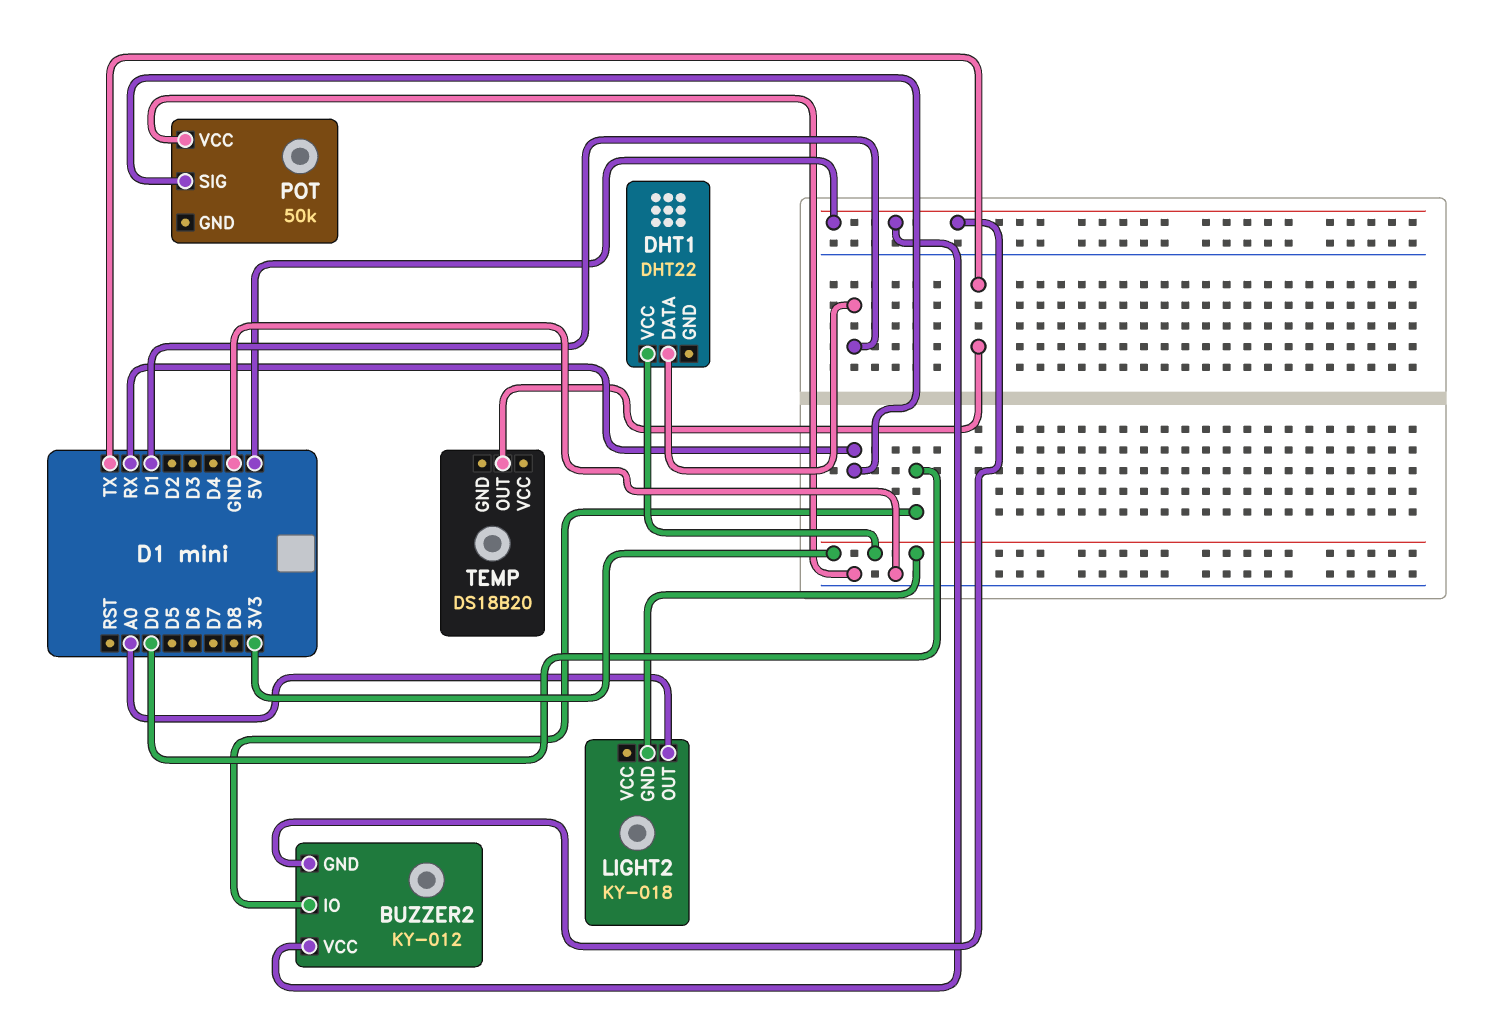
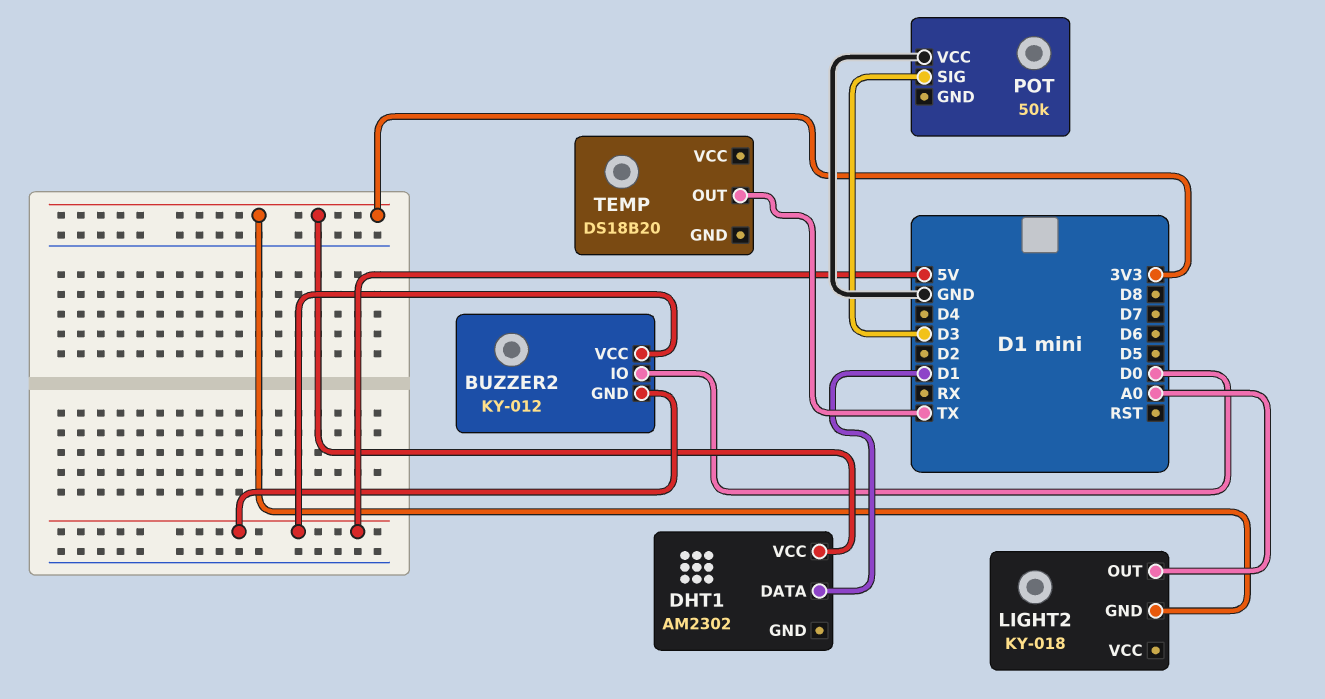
DHT1: DHT22 -> AM2302
POT pin SIG: RX -> D3

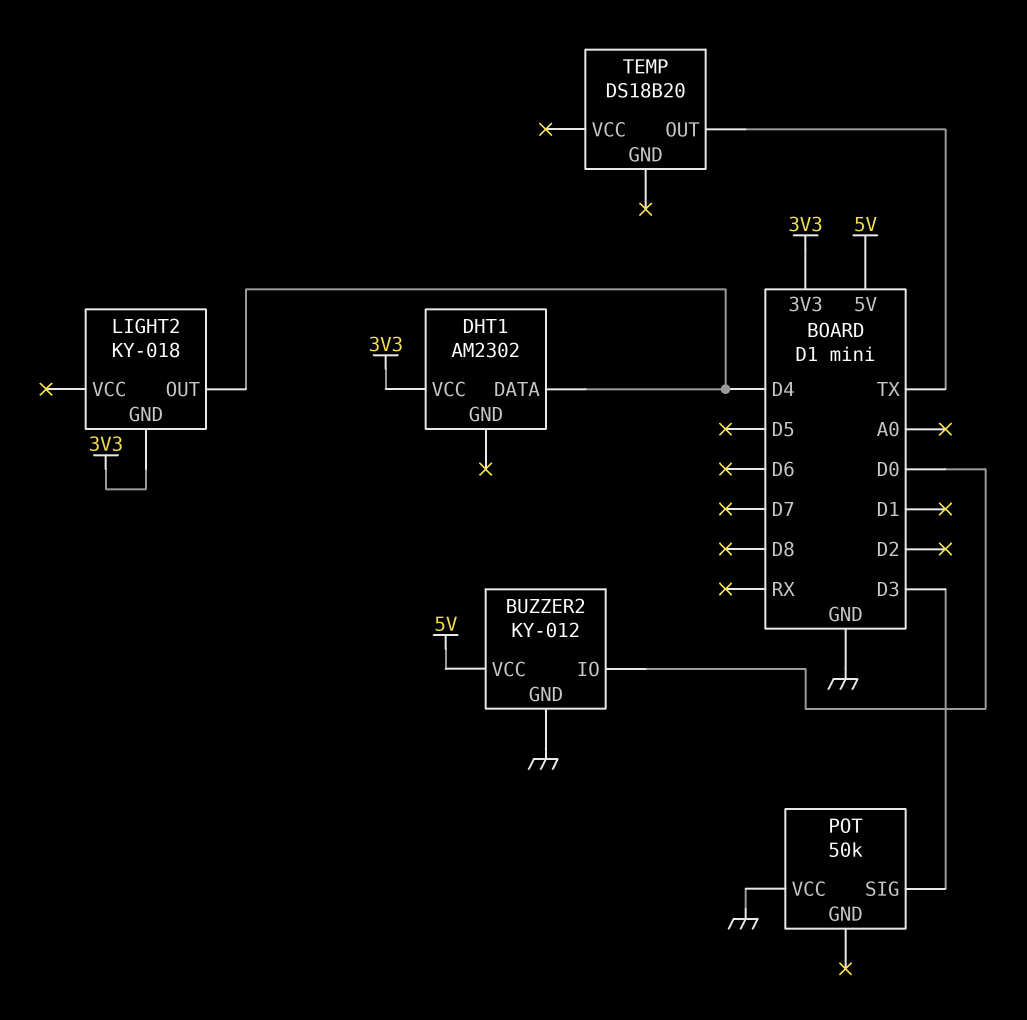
BUZZER2 pin GND: 5V -> GND
DHT1 pin DATA: D1 -> D4
LIGHT2 pin OUT: A0 -> D4

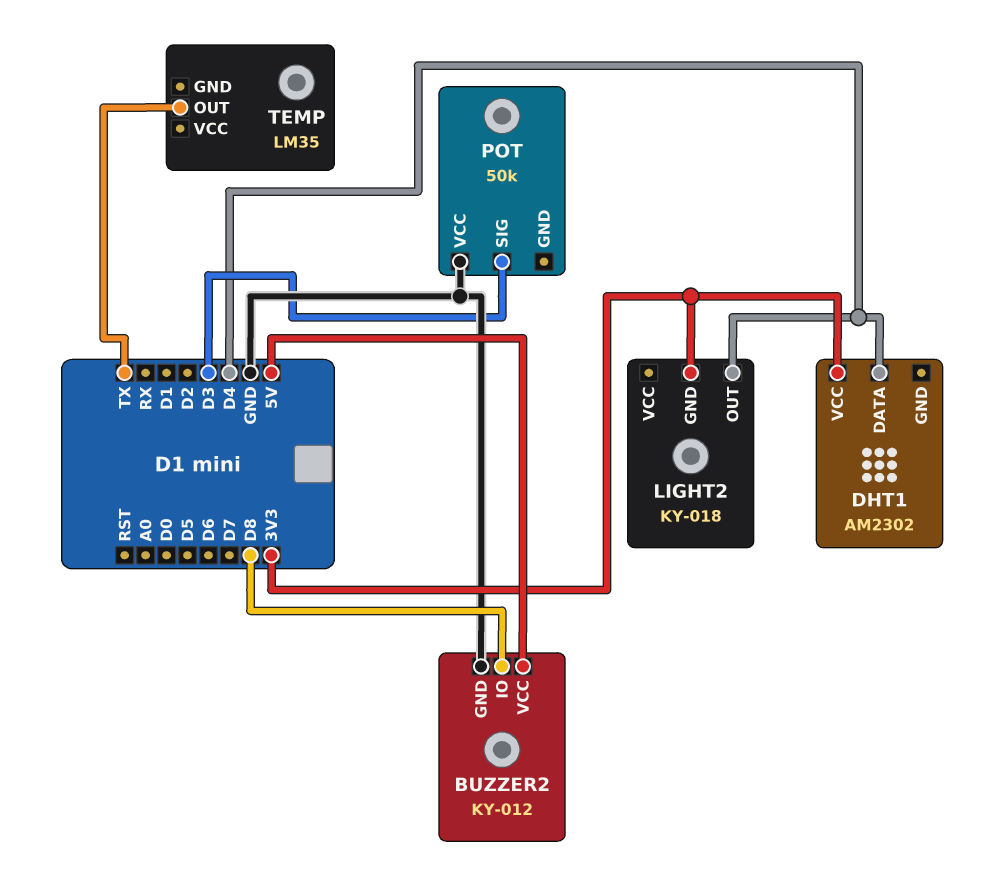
BUZZER2 pin IO: D0 -> D8
TEMP: DS18B20 -> LM35

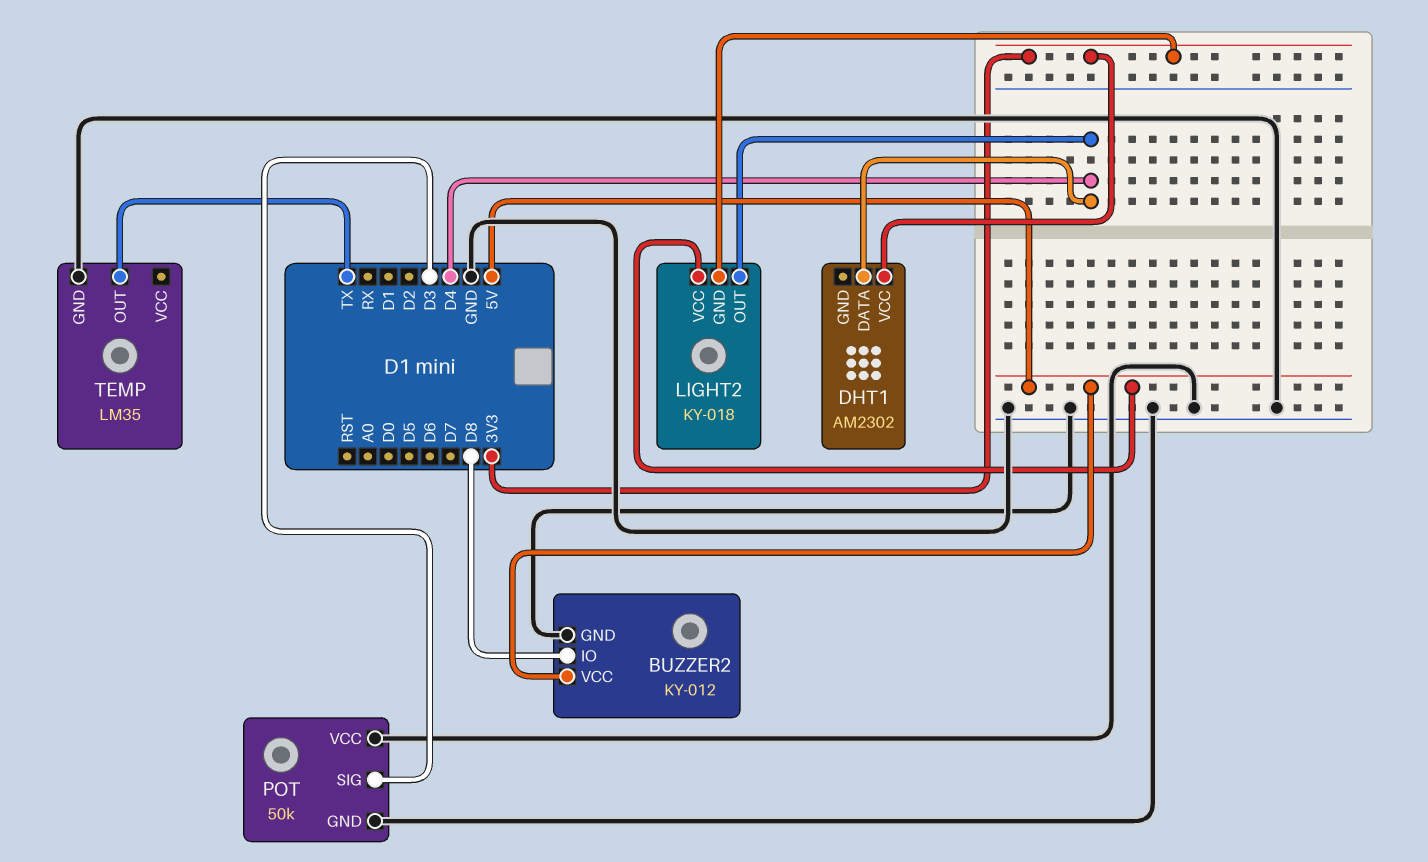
LIGHT2 pin VCC: none -> 5V
POT pin GND: none -> GND
TEMP pin GND: none -> GND

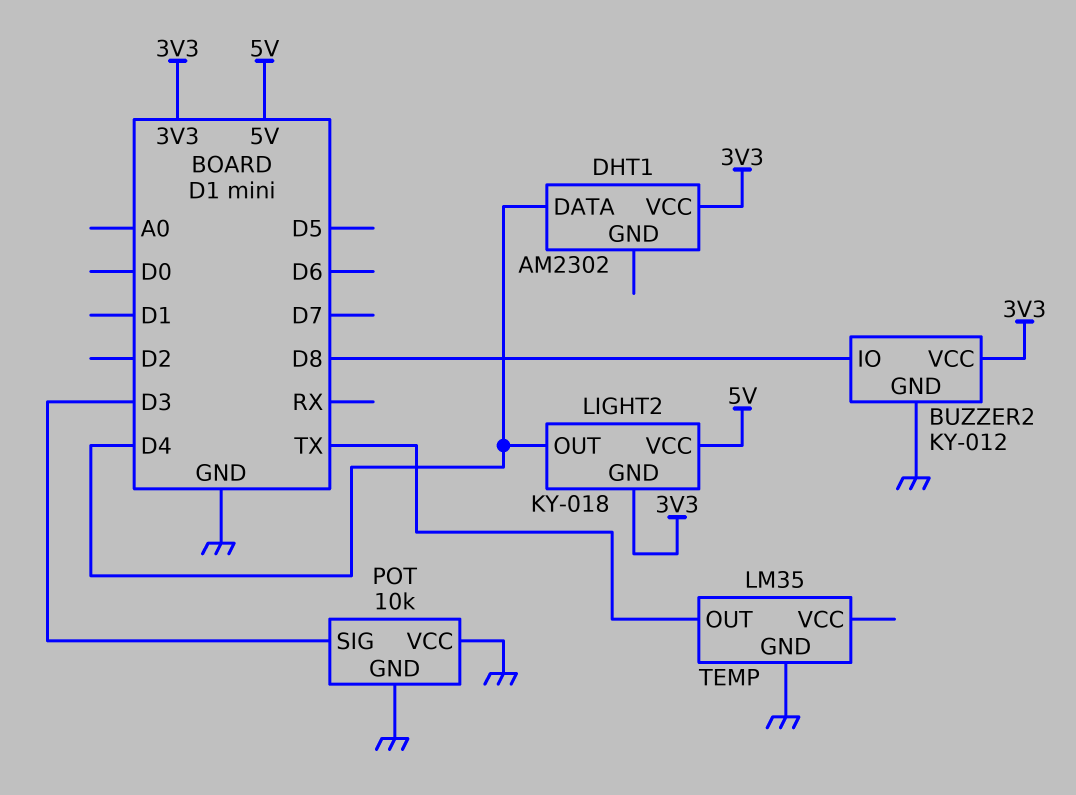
BUZZER2 pin VCC: 5V -> 3V3
POT: 50k -> 10k

